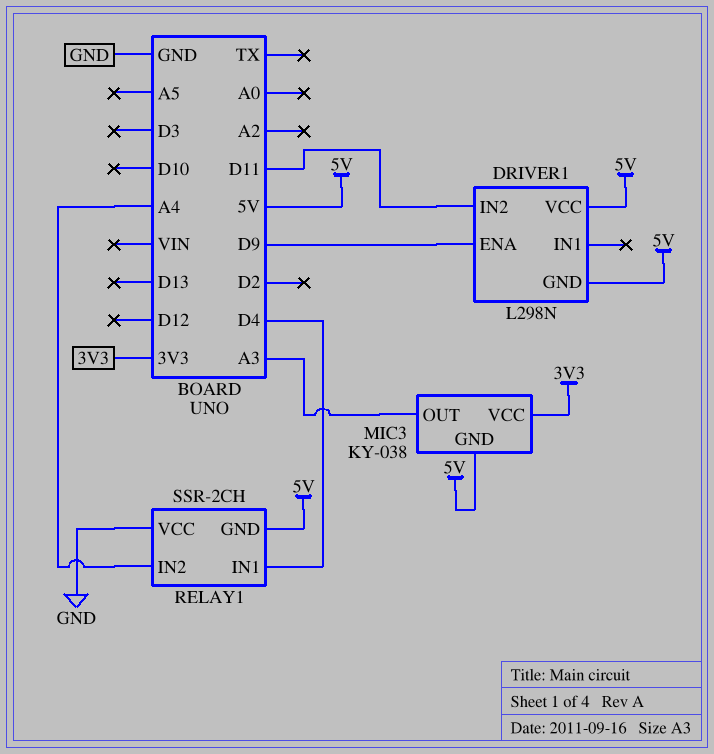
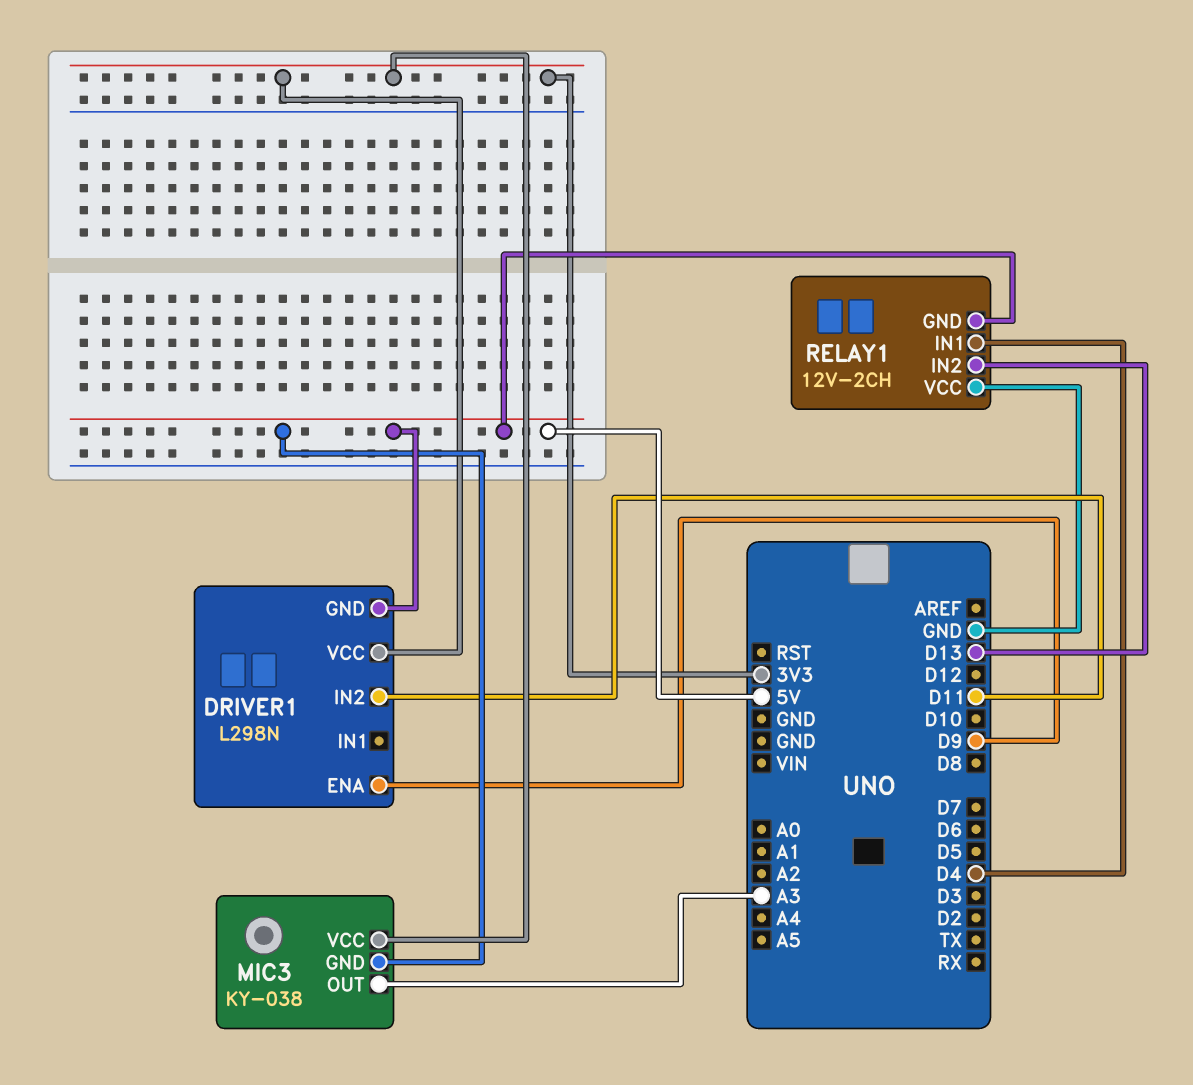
DRIVER1 pin VCC: 5V -> 3V3
RELAY1: SSR-2CH -> 12V-2CH
RELAY1 pin IN2: A4 -> D13

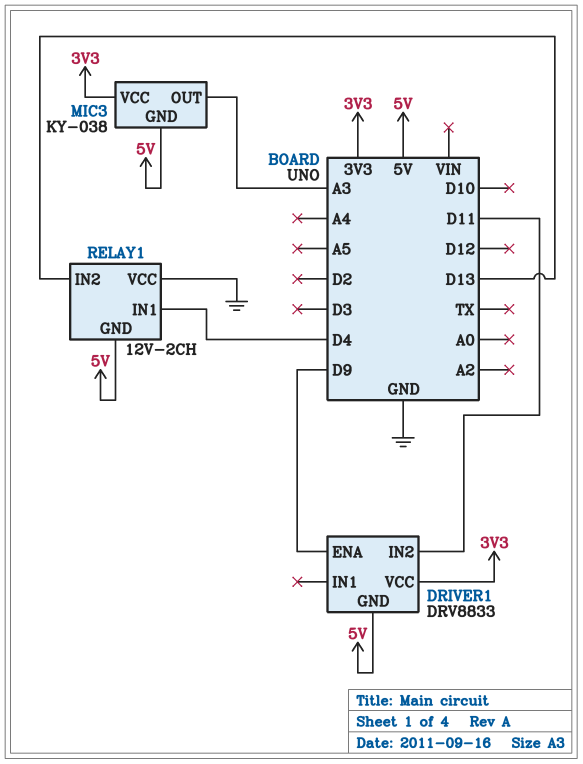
DRIVER1: L298N -> DRV8833

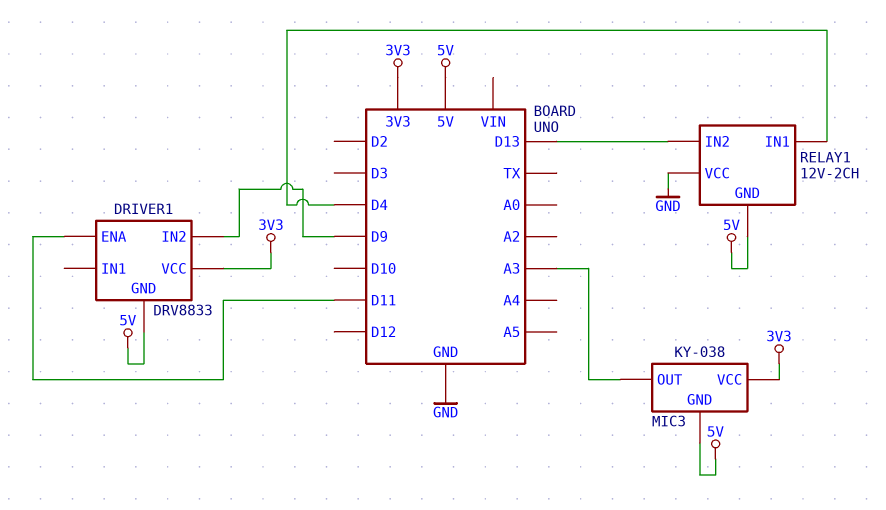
DRIVER1 pin ENA: D9 -> D11
DRIVER1 pin IN2: D11 -> D9

